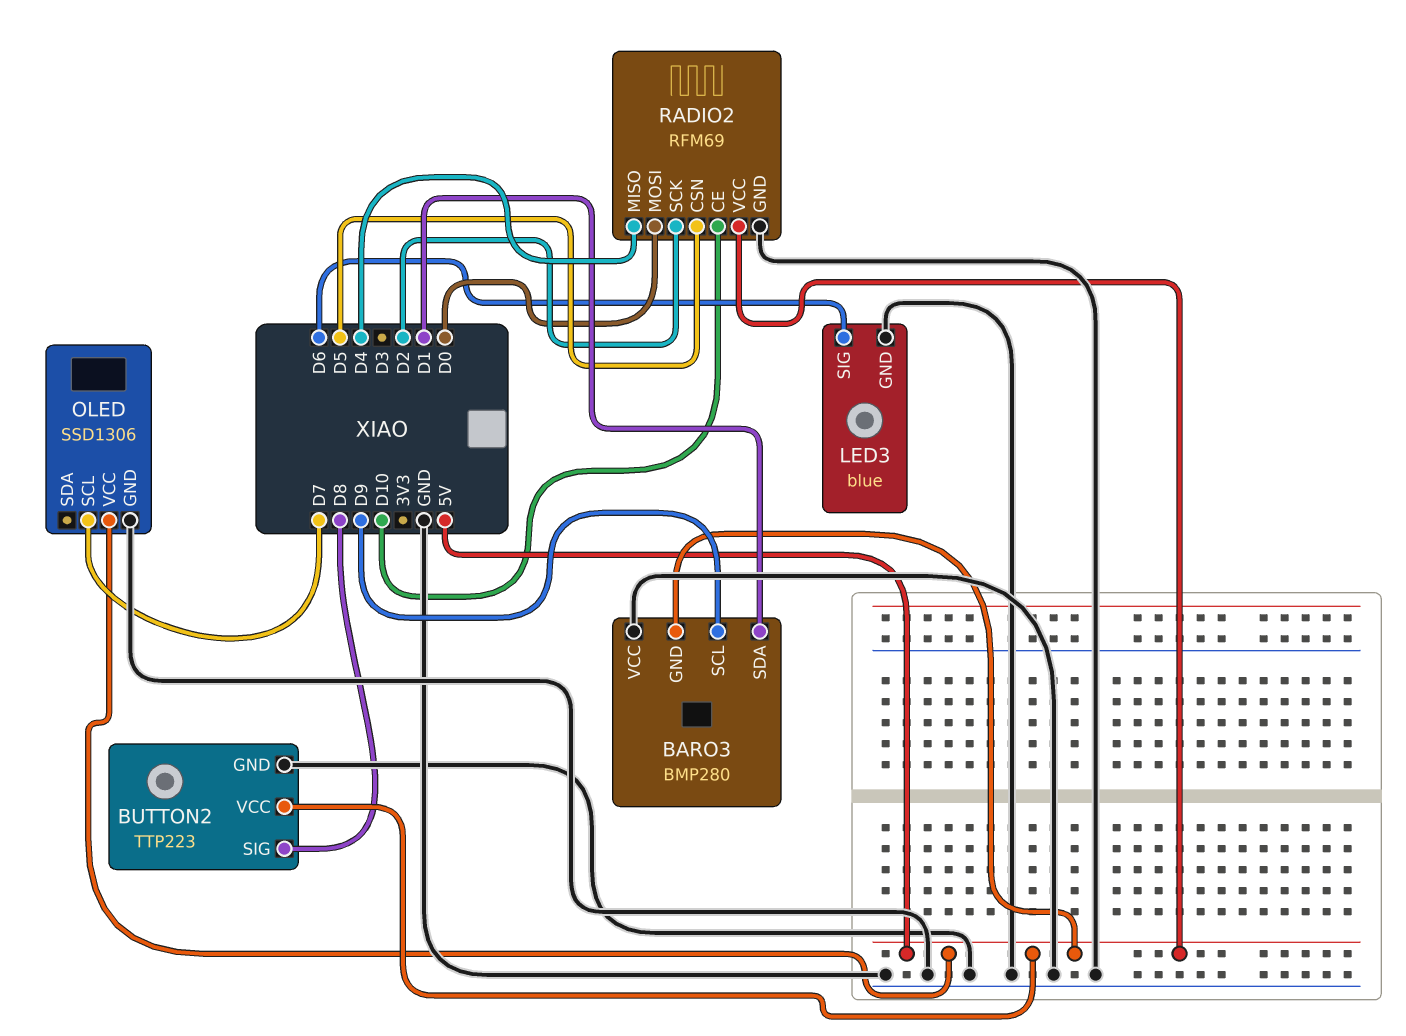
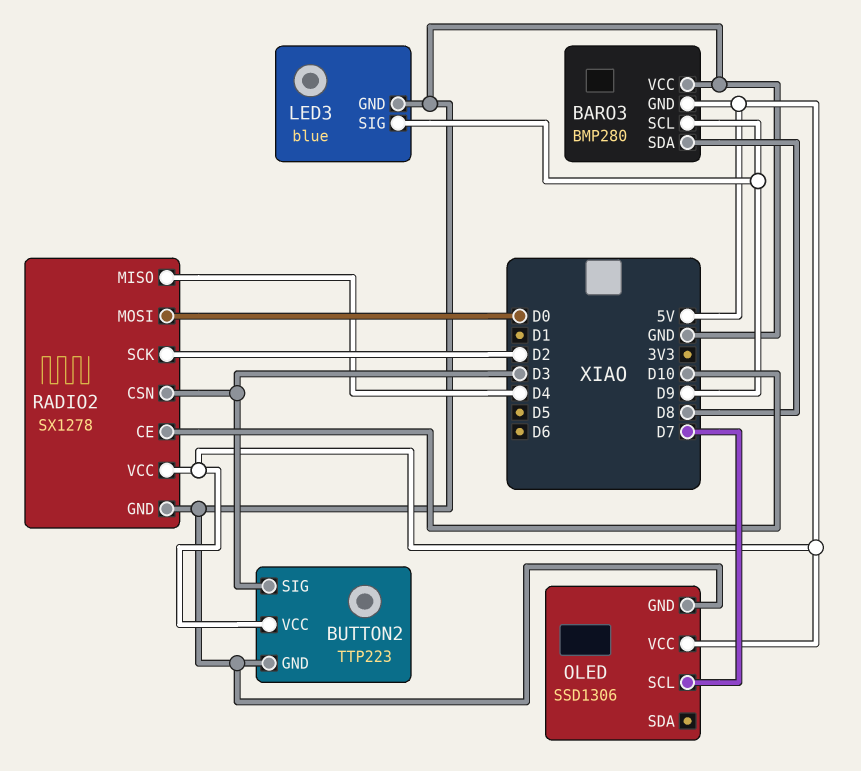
BARO3 pin SDA: D1 -> D8
BUTTON2 pin SIG: D8 -> D3
LED3 pin SIG: D6 -> D9
RADIO2: RFM69 -> SX1278
RADIO2 pin CSN: D5 -> D3

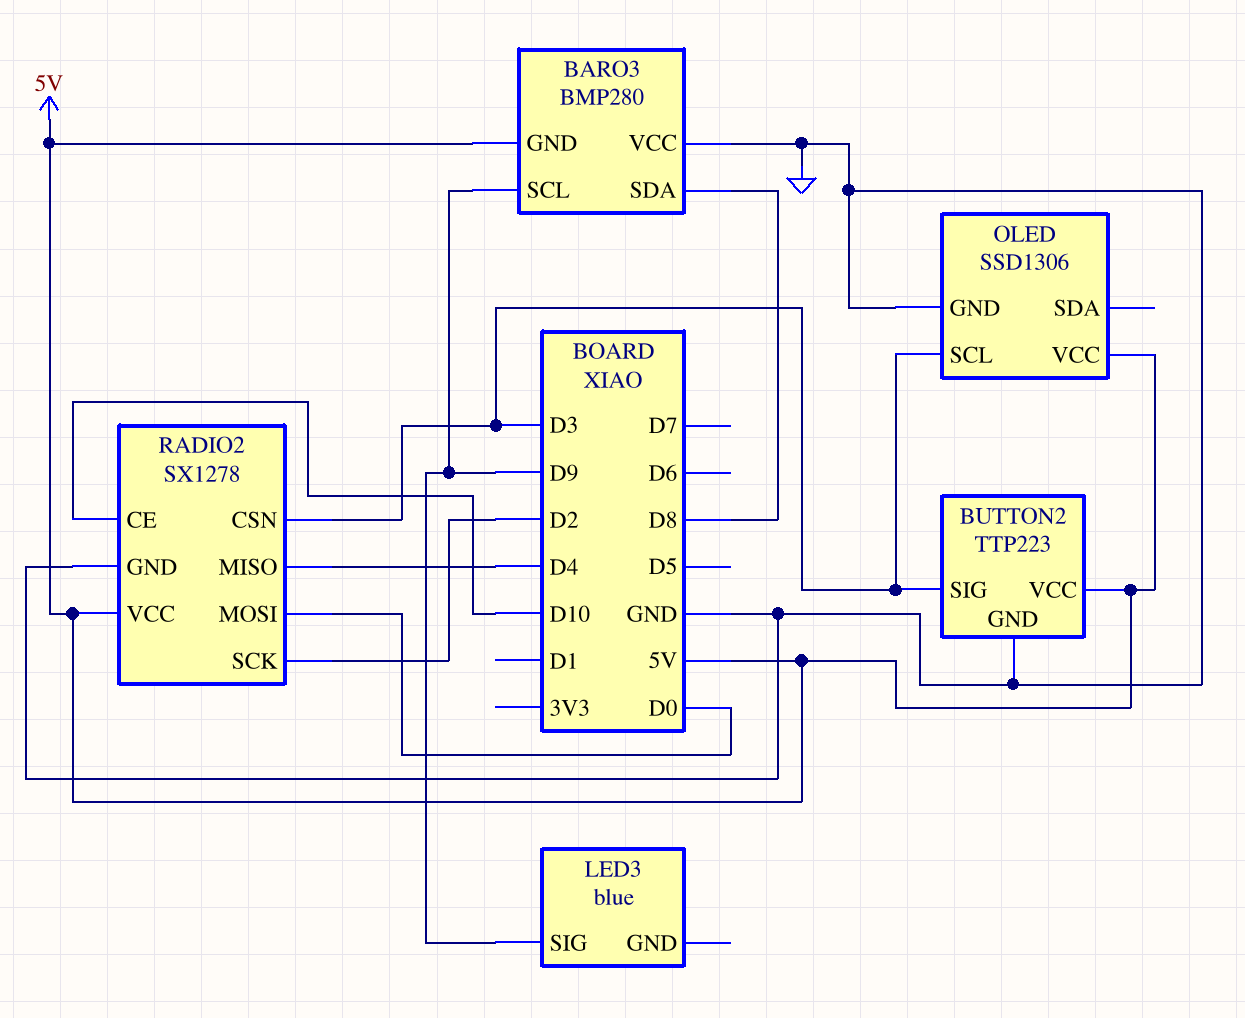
LED3 pin GND: GND -> none
OLED pin SCL: D7 -> D3

